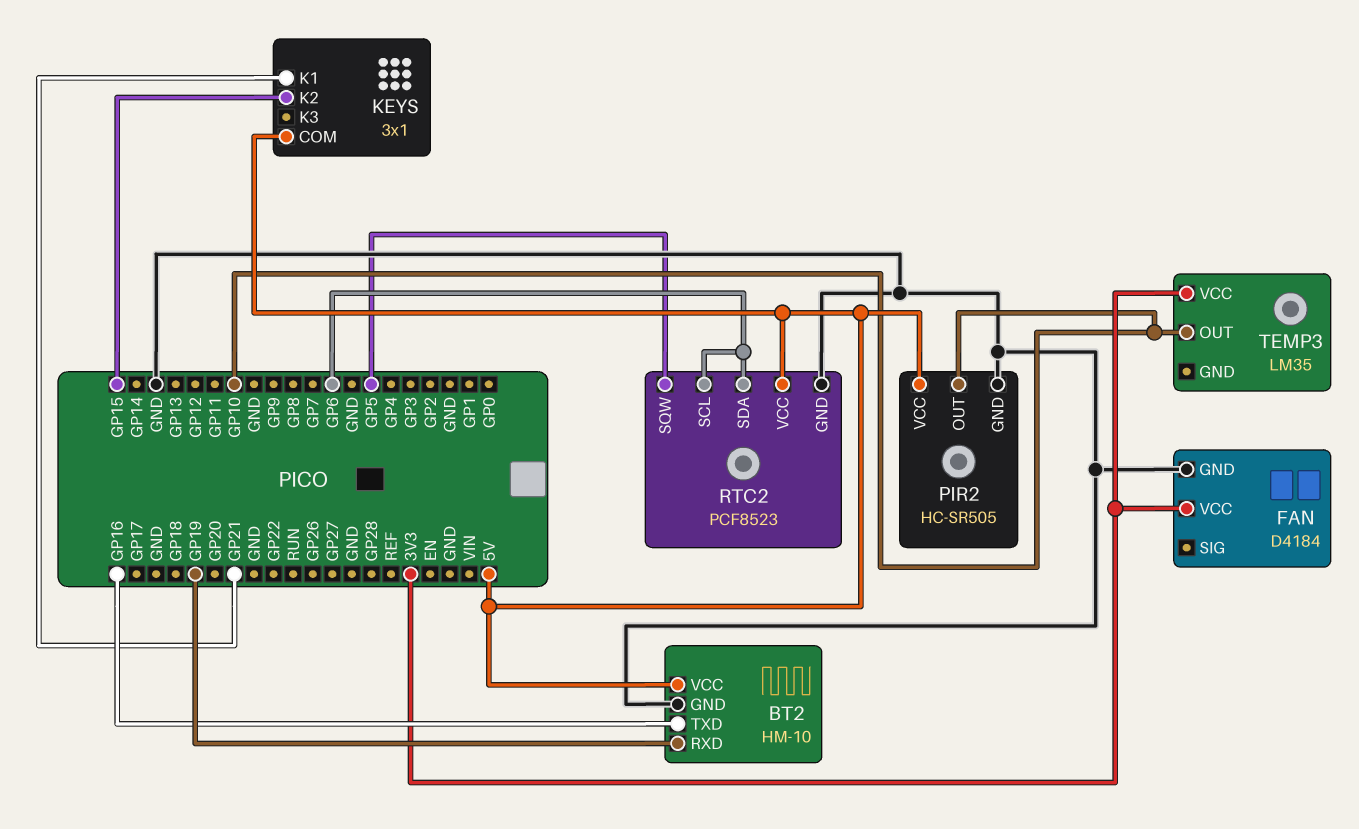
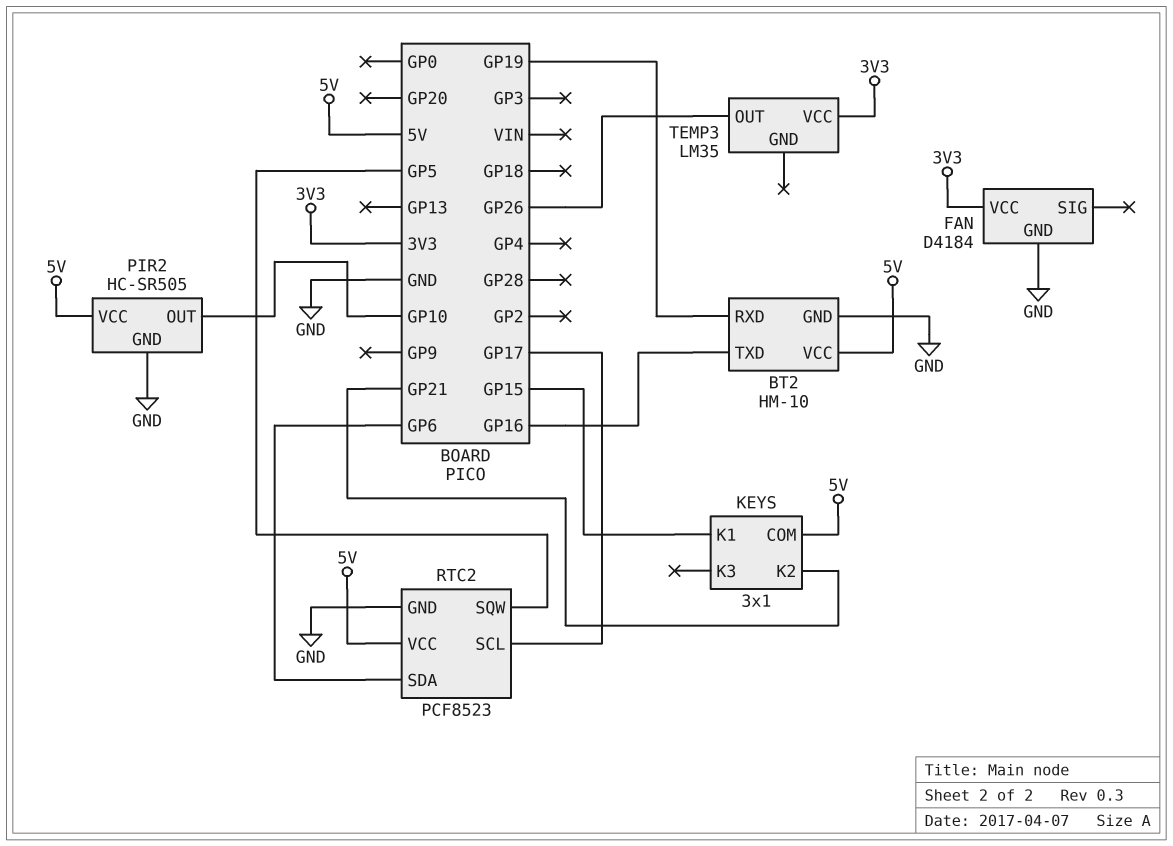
KEYS pin K1: GP21 -> GP15
KEYS pin K2: GP15 -> GP21
RTC2 pin SCL: GP6 -> GP17
TEMP3 pin OUT: GP10 -> GP26

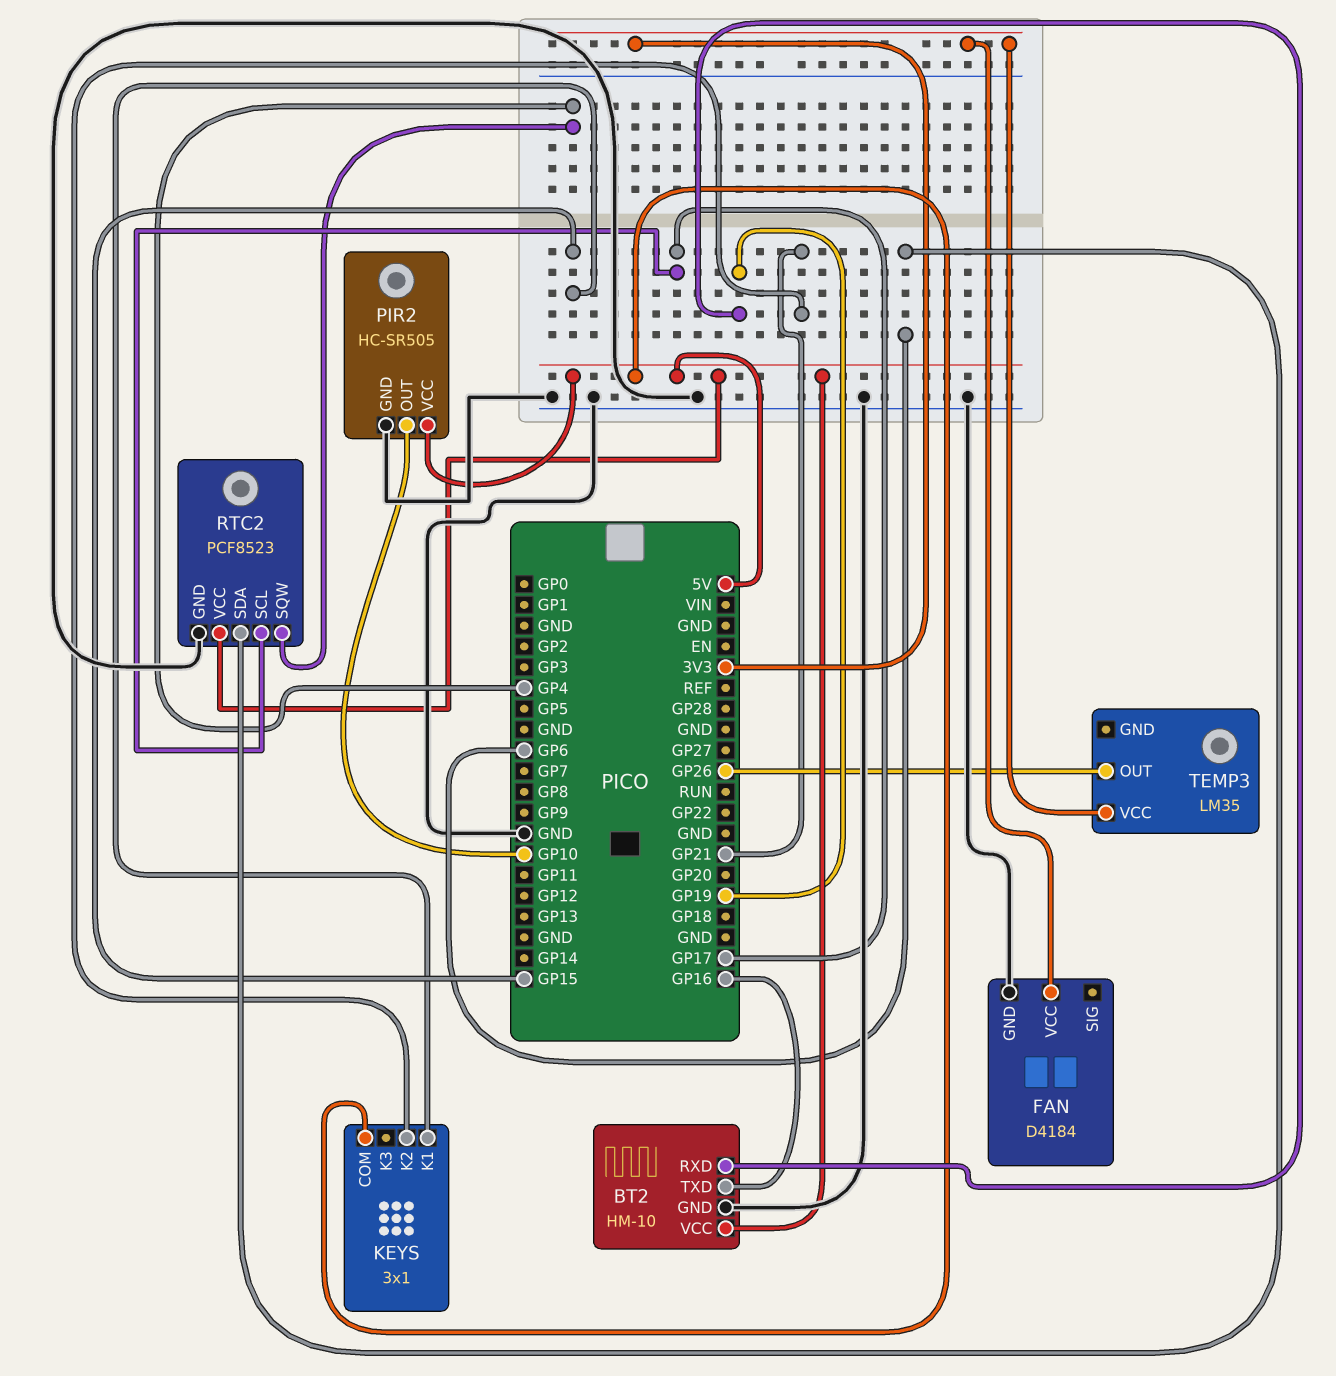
RTC2 pin SQW: GP5 -> GP4

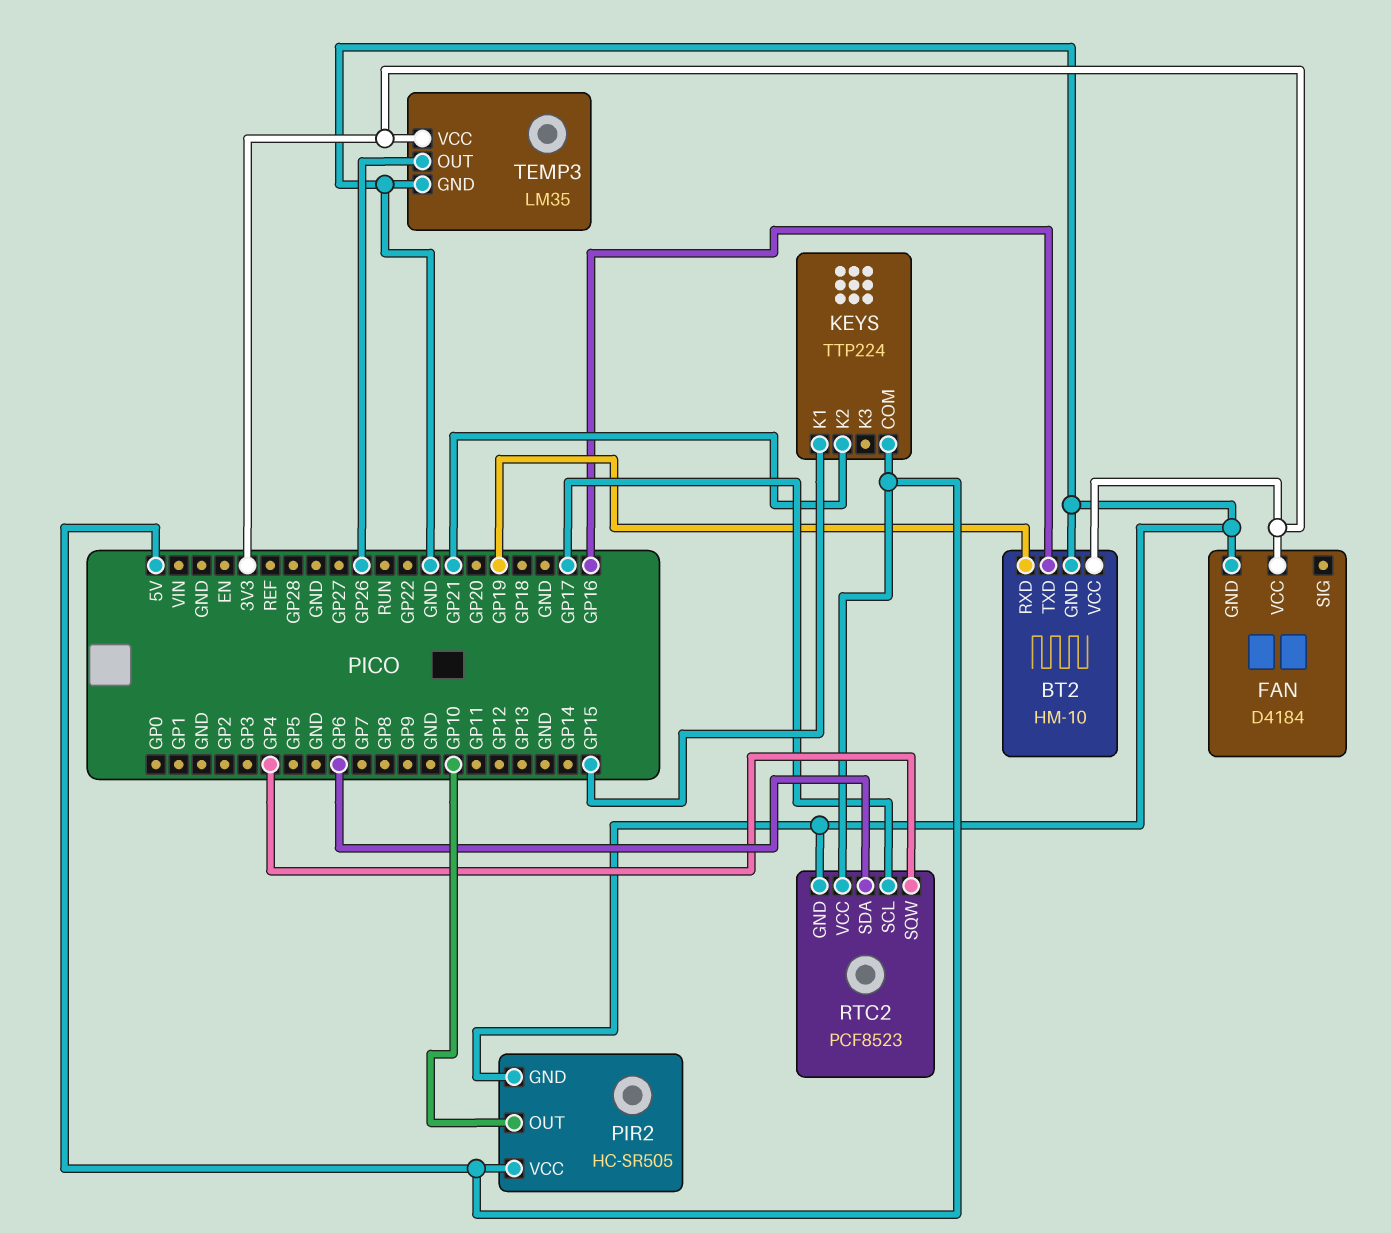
BT2 pin VCC: 5V -> 3V3
KEYS: 3x1 -> TTP224
TEMP3 pin GND: none -> GND

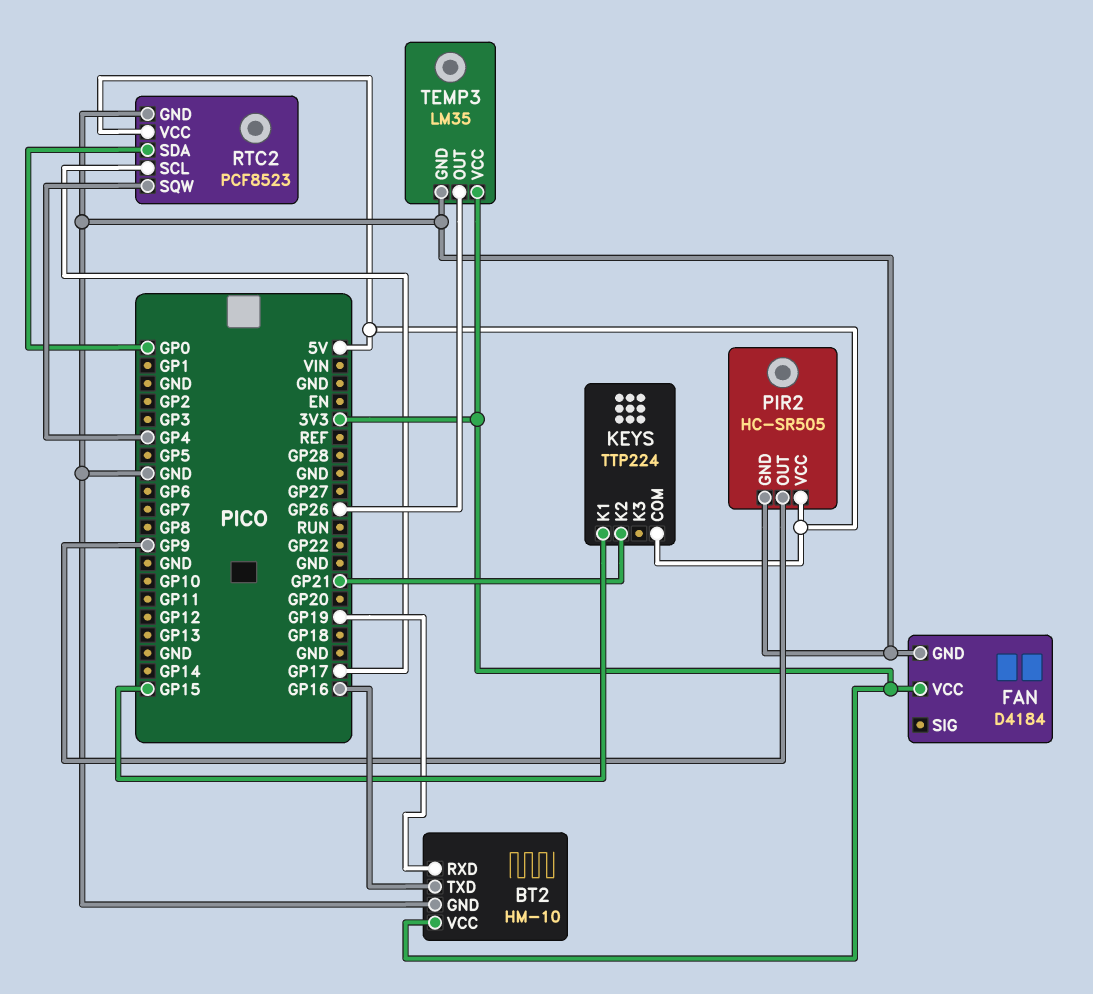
PIR2 pin OUT: GP10 -> GP9
RTC2 pin SDA: GP6 -> GP0

